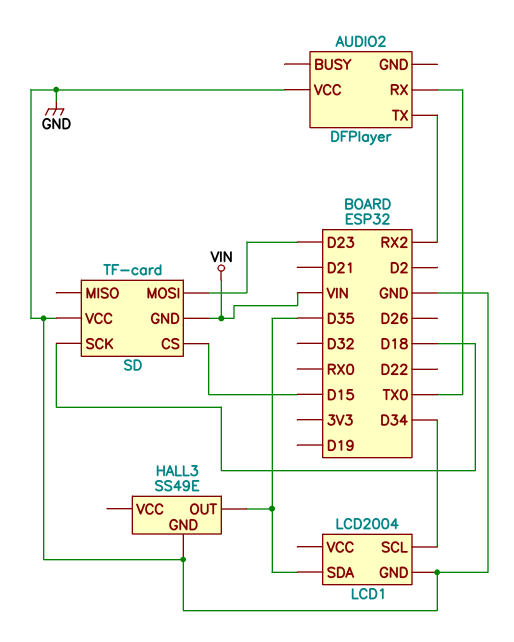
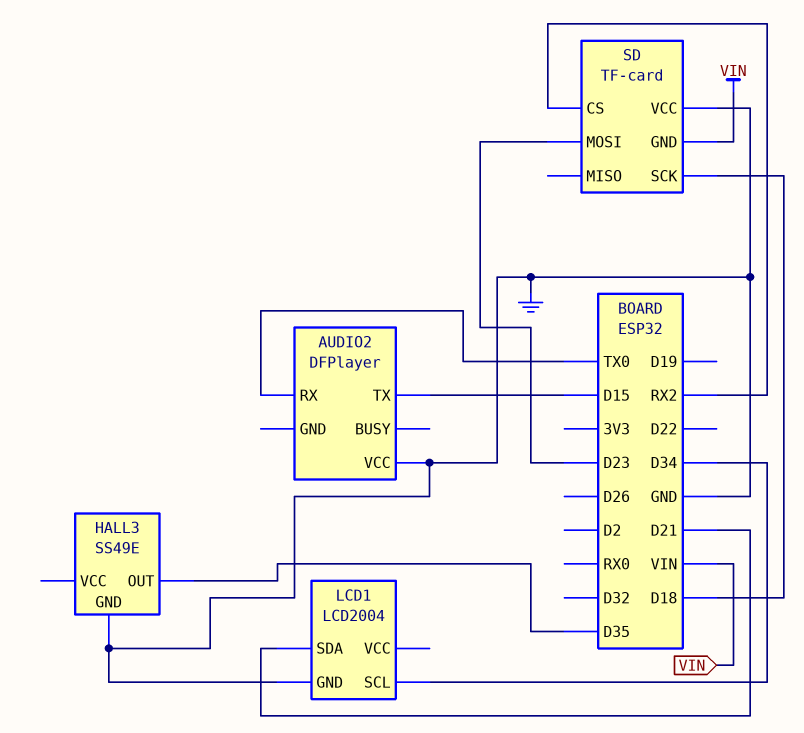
AUDIO2 pin TX: RX2 -> D15
LCD1 pin SDA: D35 -> D21
SD pin CS: D15 -> RX2

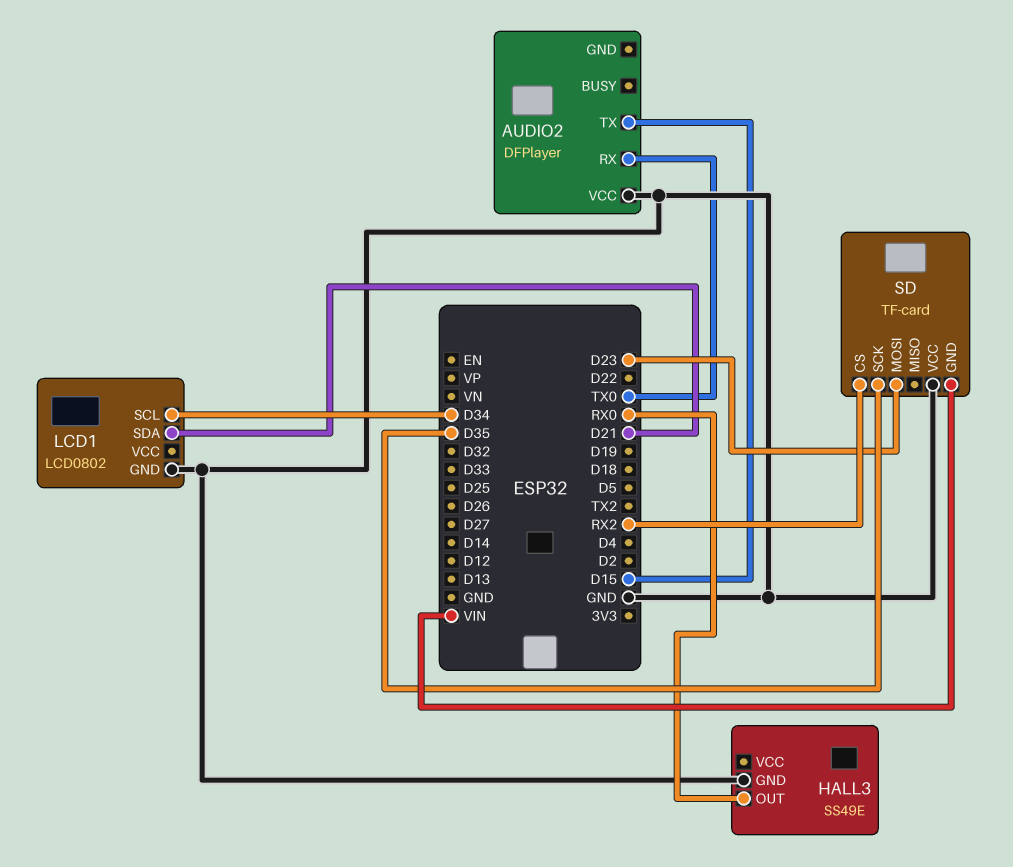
HALL3 pin OUT: D35 -> RX0
LCD1: LCD2004 -> LCD0802
SD pin SCK: D18 -> D35

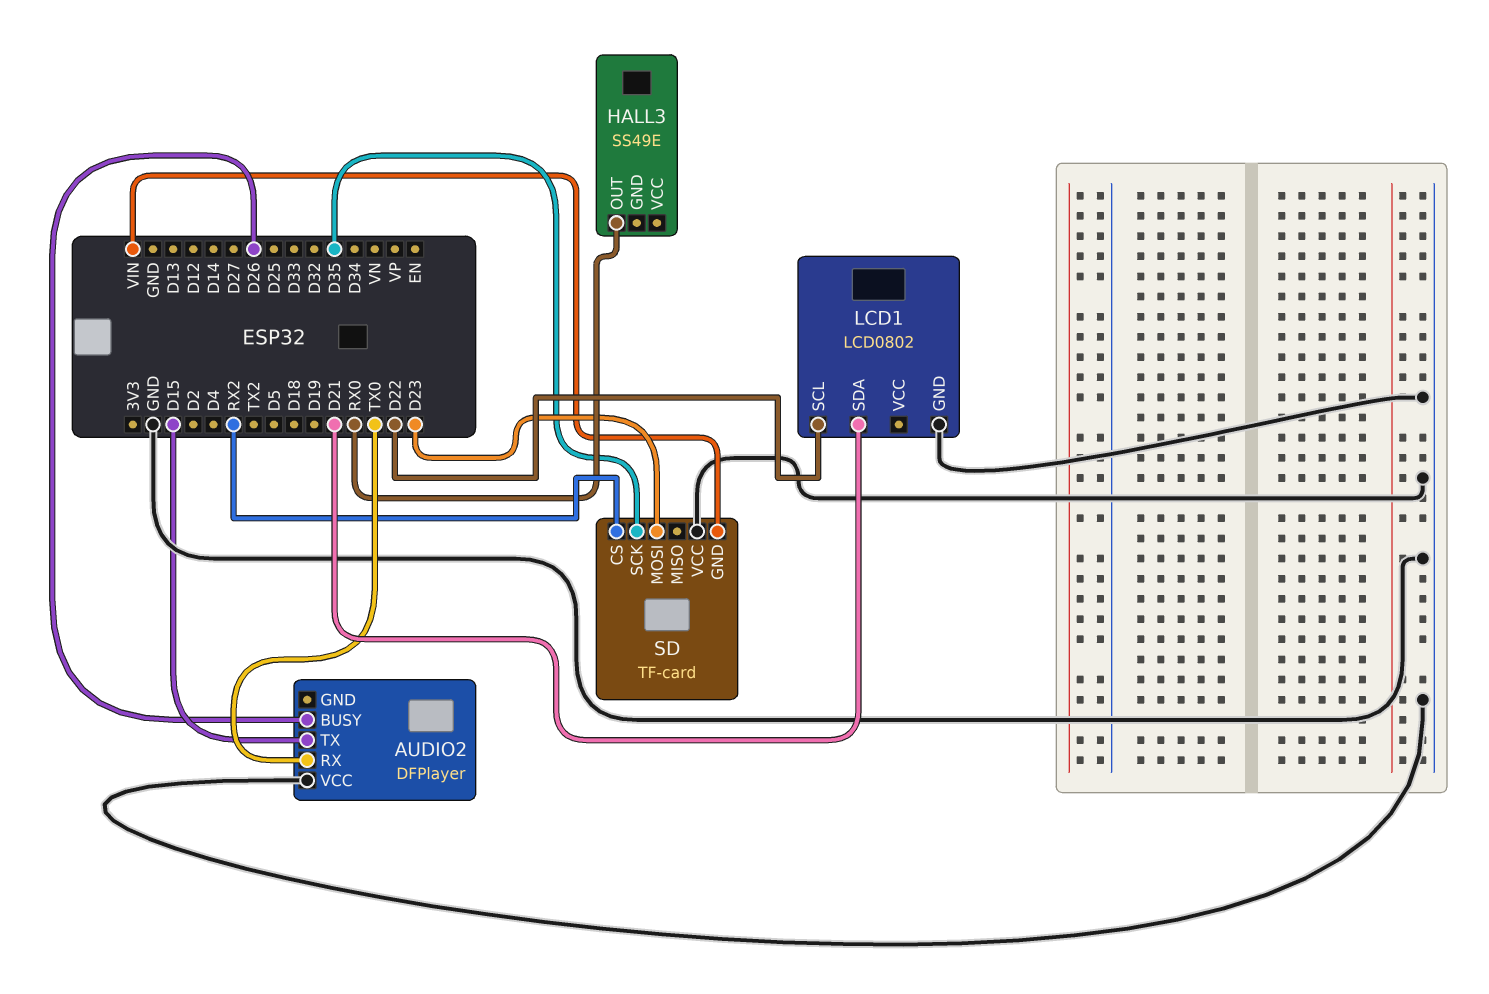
AUDIO2 pin BUSY: none -> D26
HALL3 pin GND: GND -> none
LCD1 pin SCL: D34 -> D22

